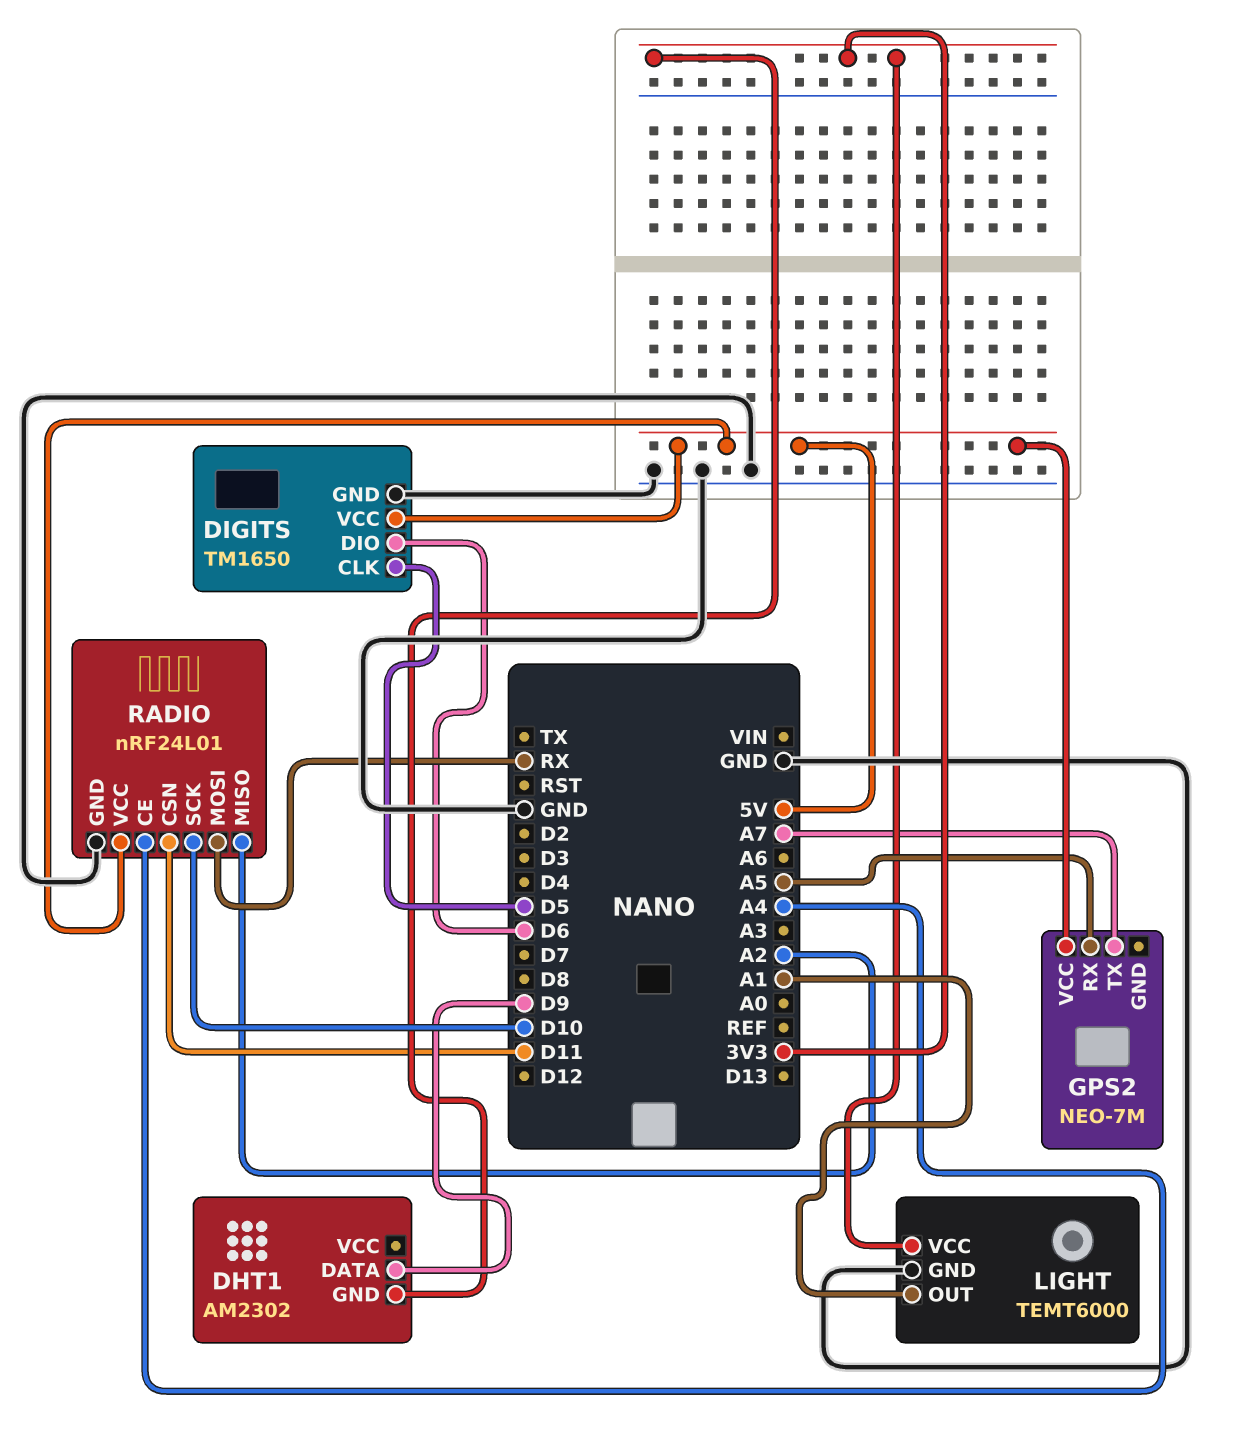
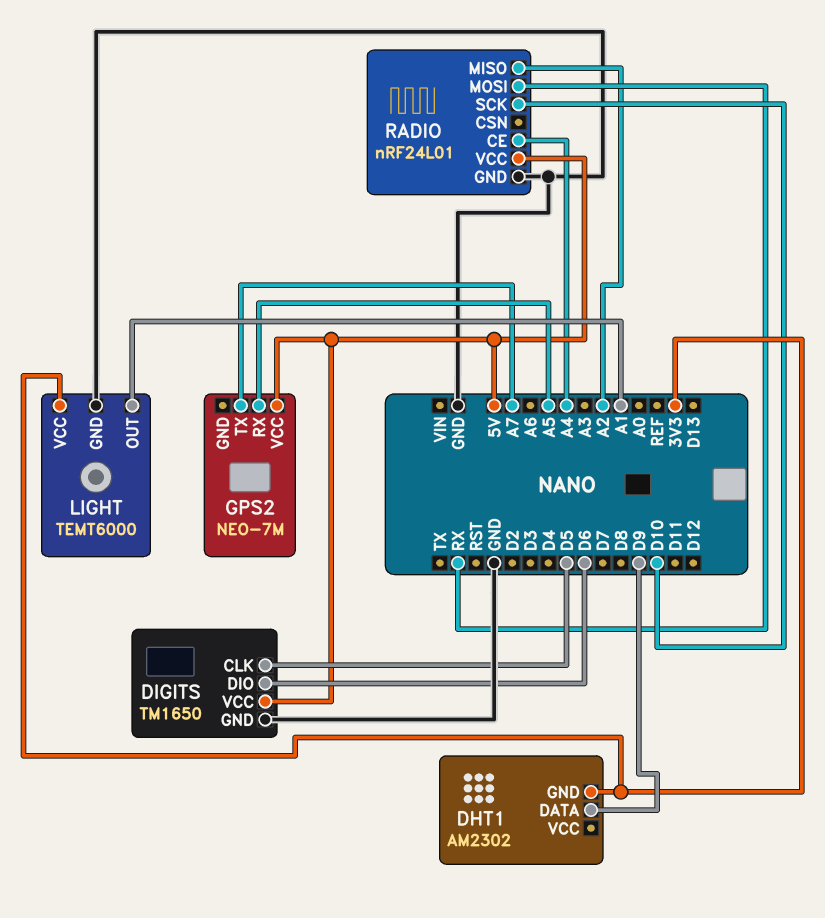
RADIO pin CSN: D11 -> none

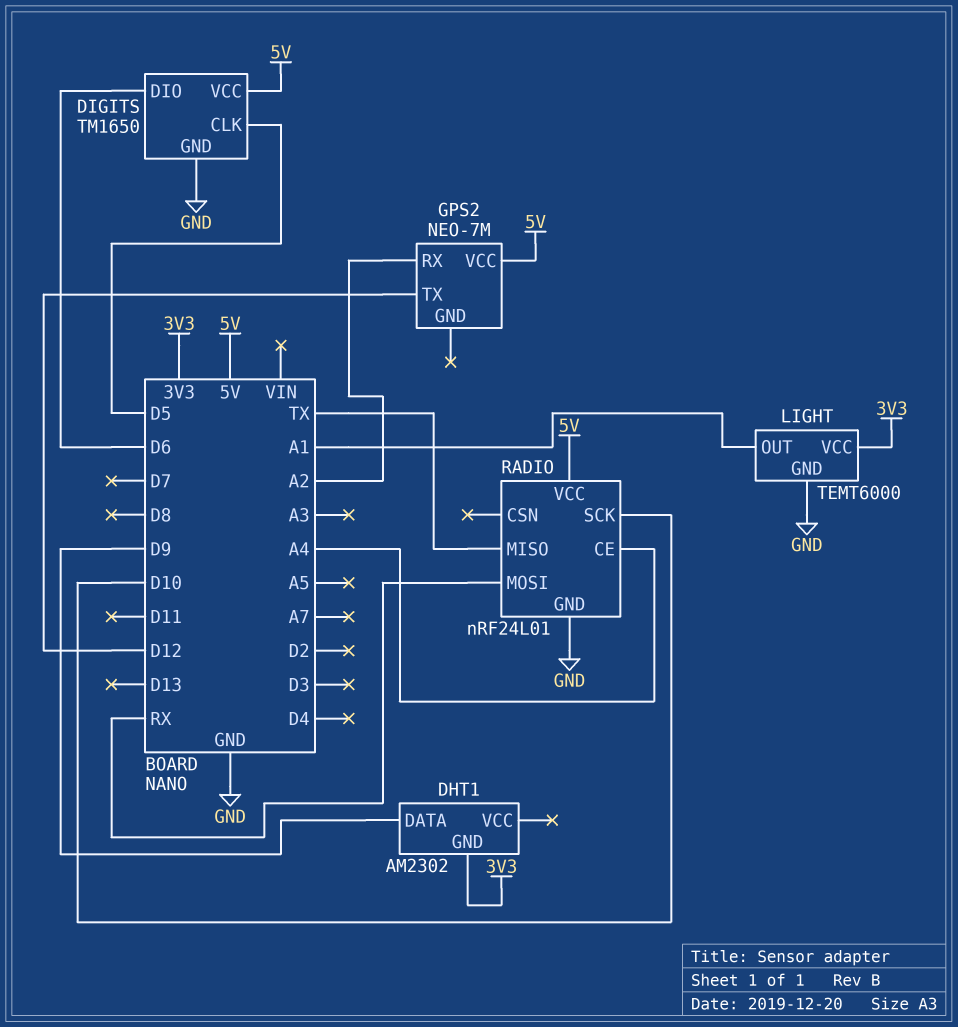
GPS2 pin RX: A5 -> A2
GPS2 pin TX: A7 -> D12
RADIO pin MISO: A2 -> TX

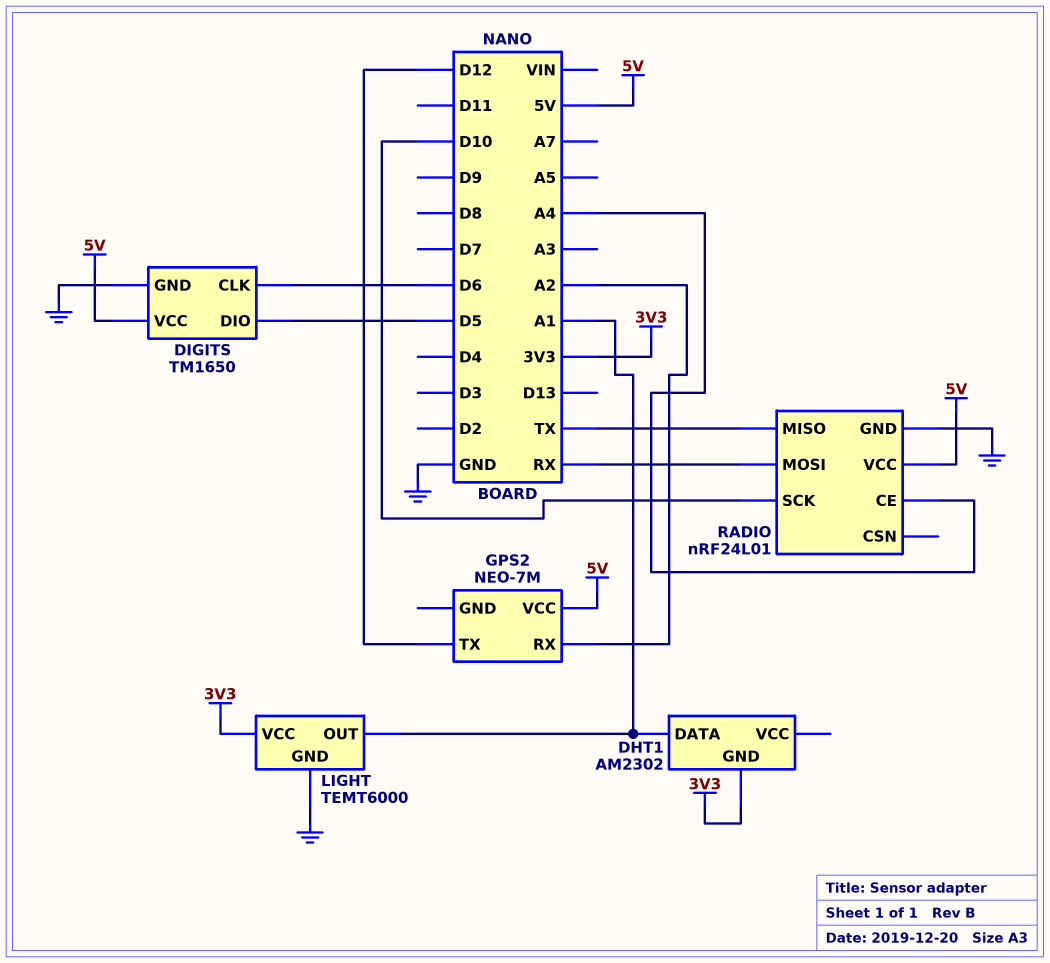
DHT1 pin DATA: D9 -> A1
DIGITS pin CLK: D5 -> D6
DIGITS pin DIO: D6 -> D5

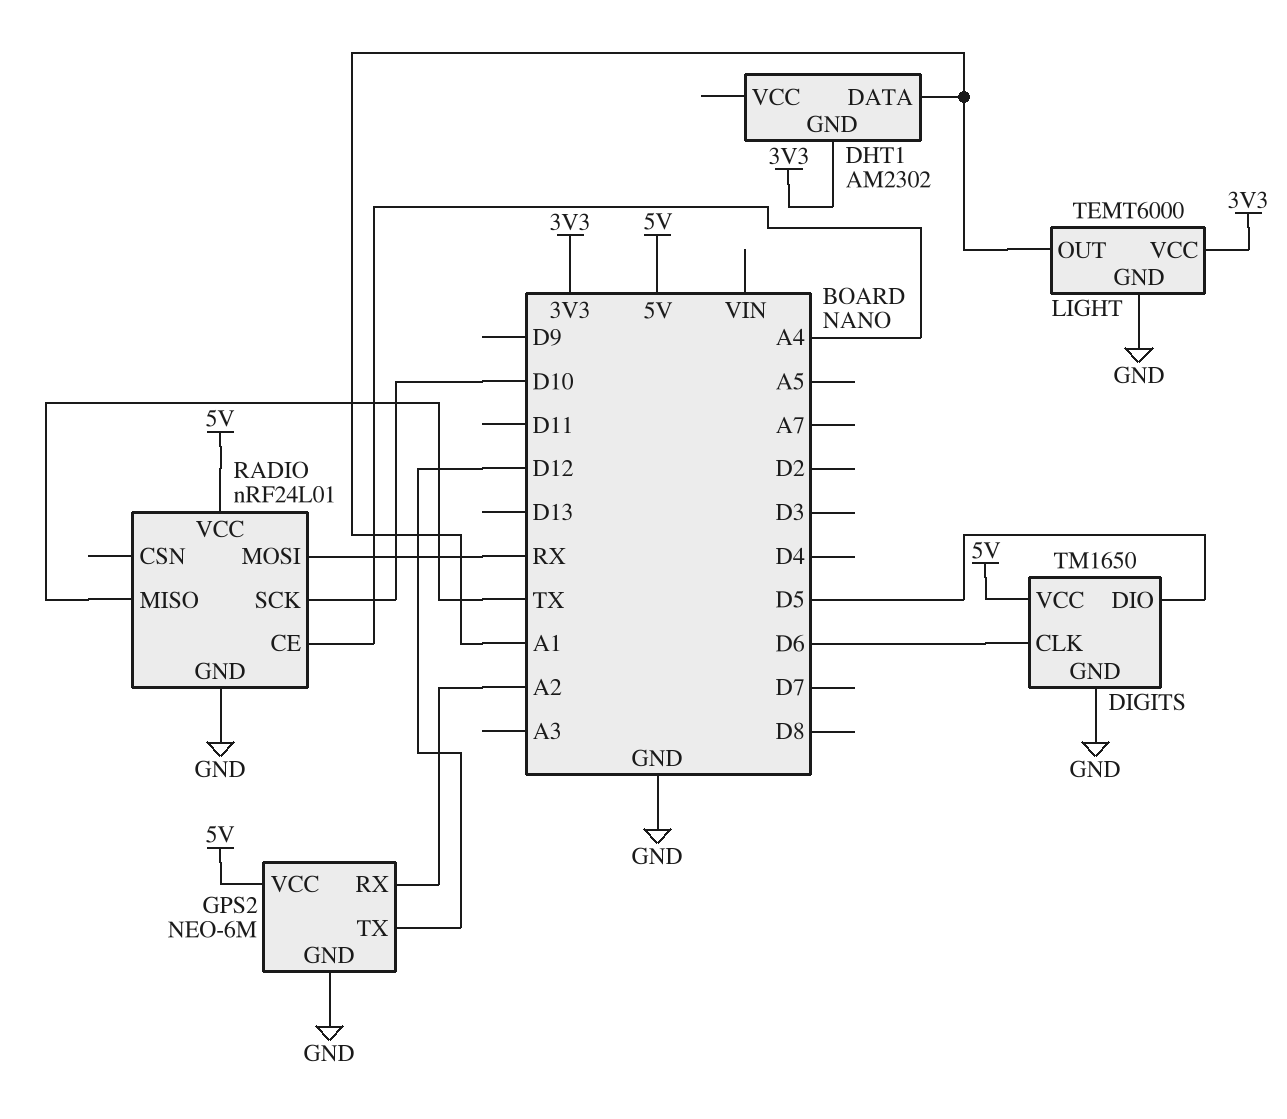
GPS2: NEO-7M -> NEO-6M
GPS2 pin GND: none -> GND

